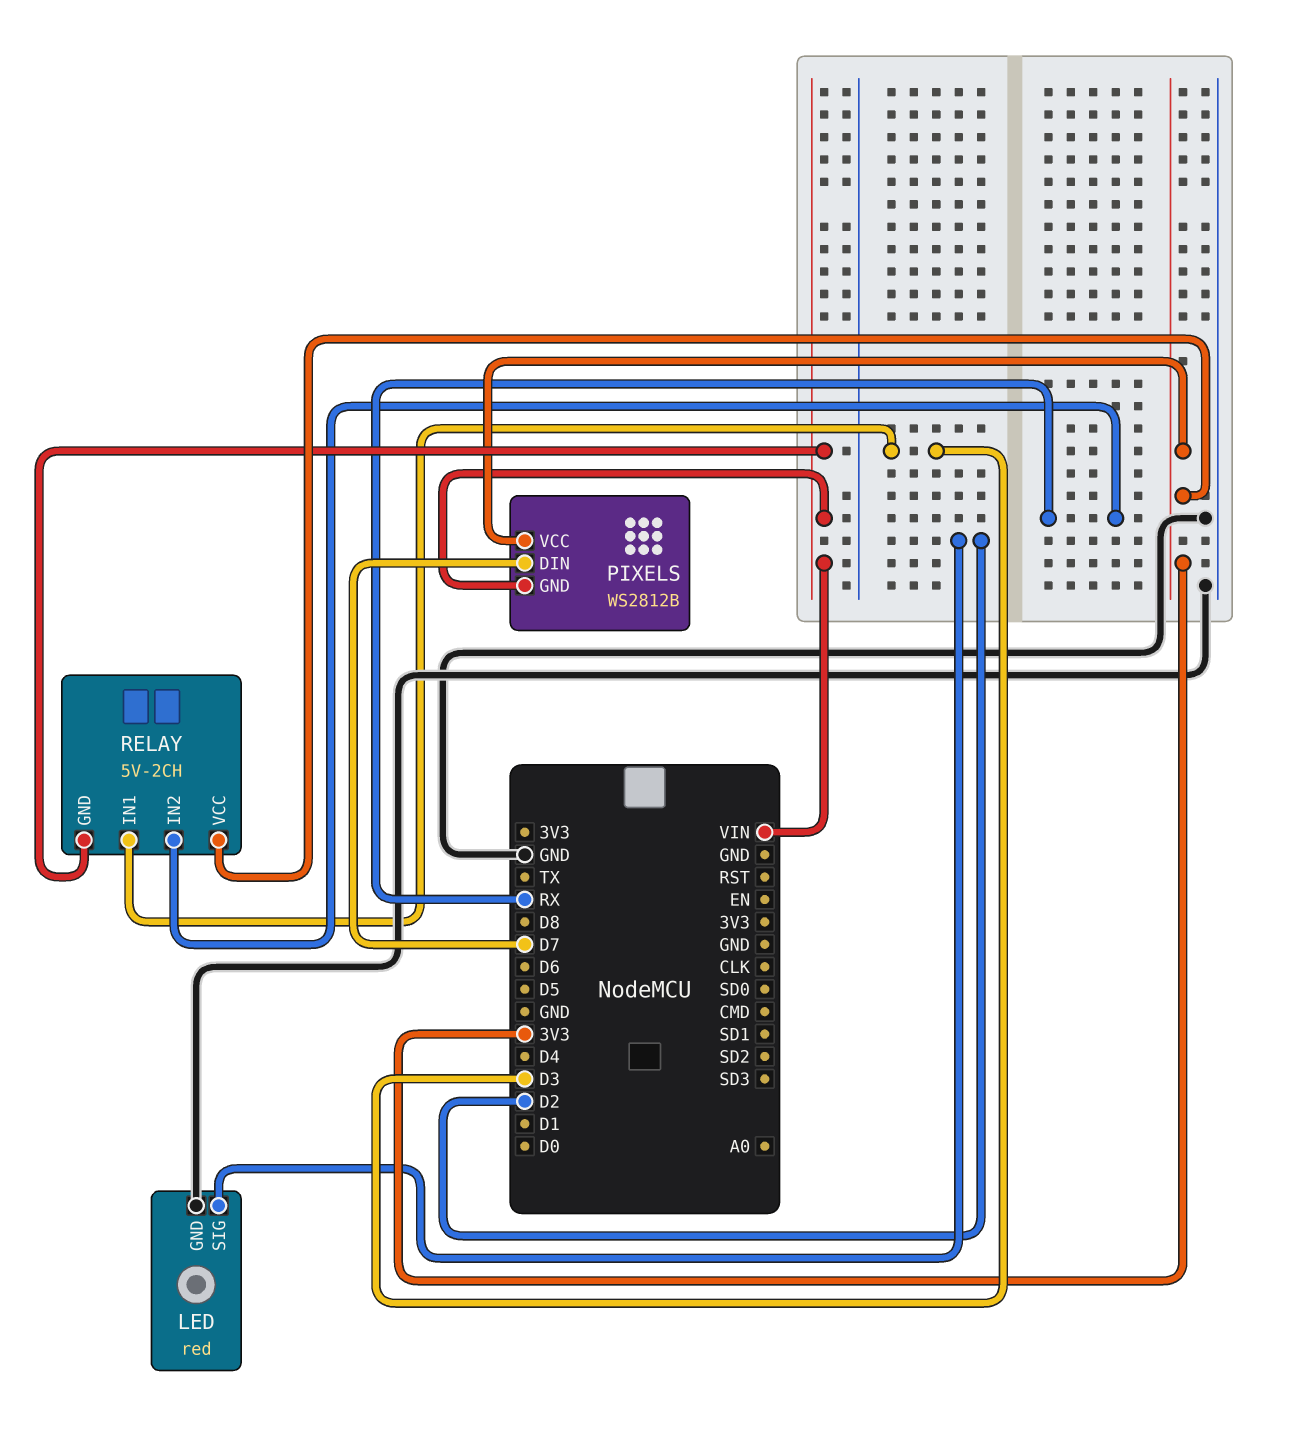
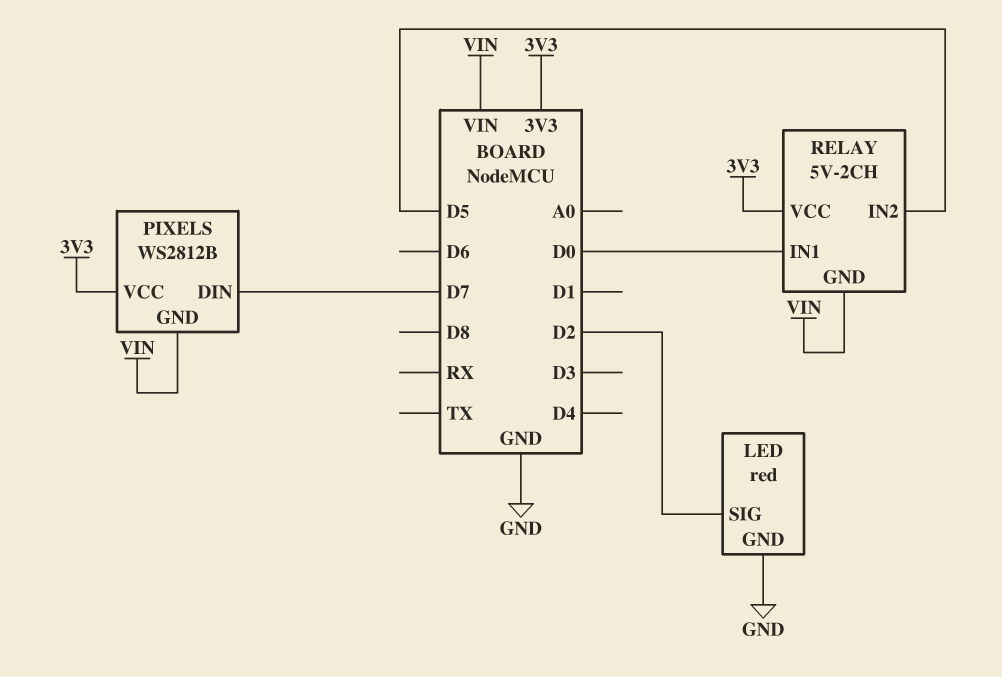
RELAY pin IN1: D3 -> D0
RELAY pin IN2: RX -> D5

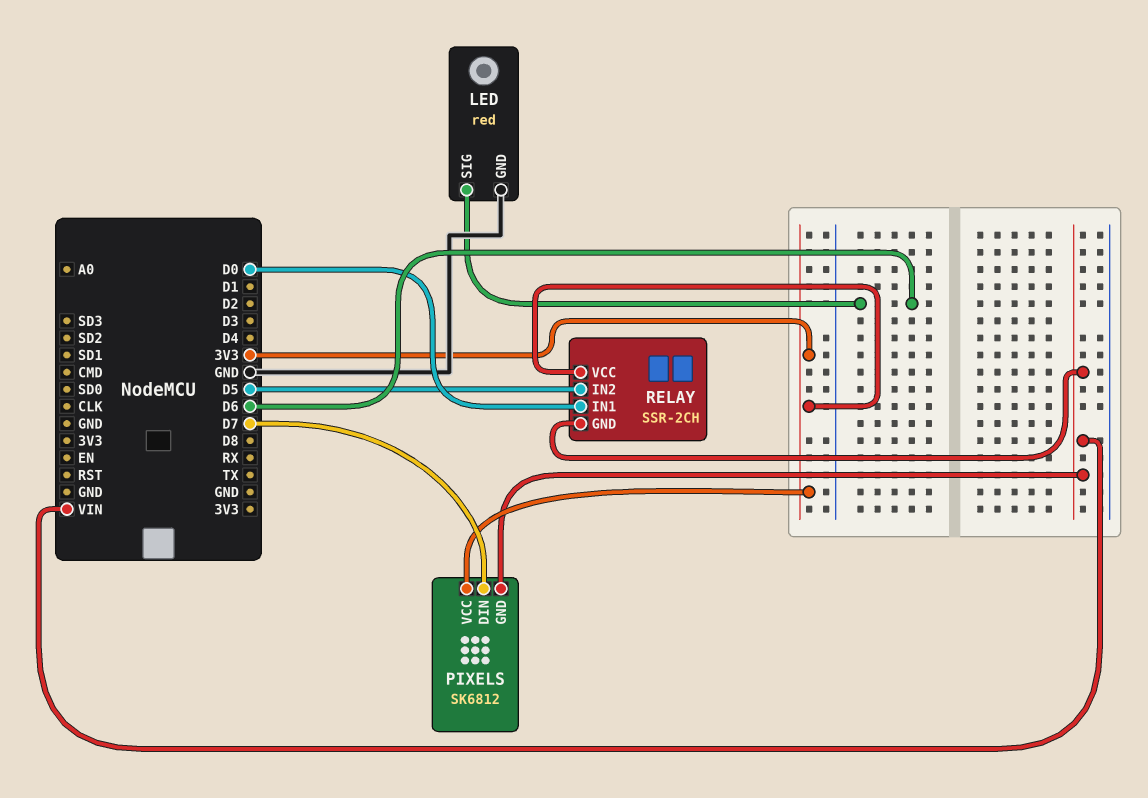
LED pin SIG: D2 -> D6
PIXELS: WS2812B -> SK6812
RELAY: 5V-2CH -> SSR-2CH

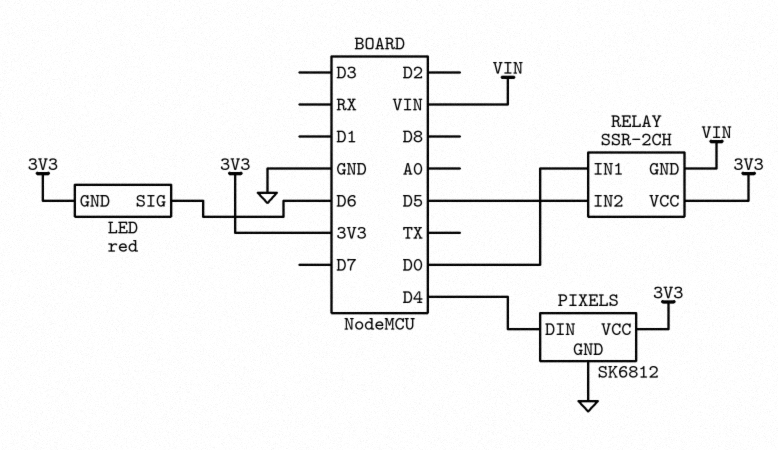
LED pin GND: GND -> 3V3
PIXELS pin DIN: D7 -> D4
PIXELS pin GND: VIN -> GND

